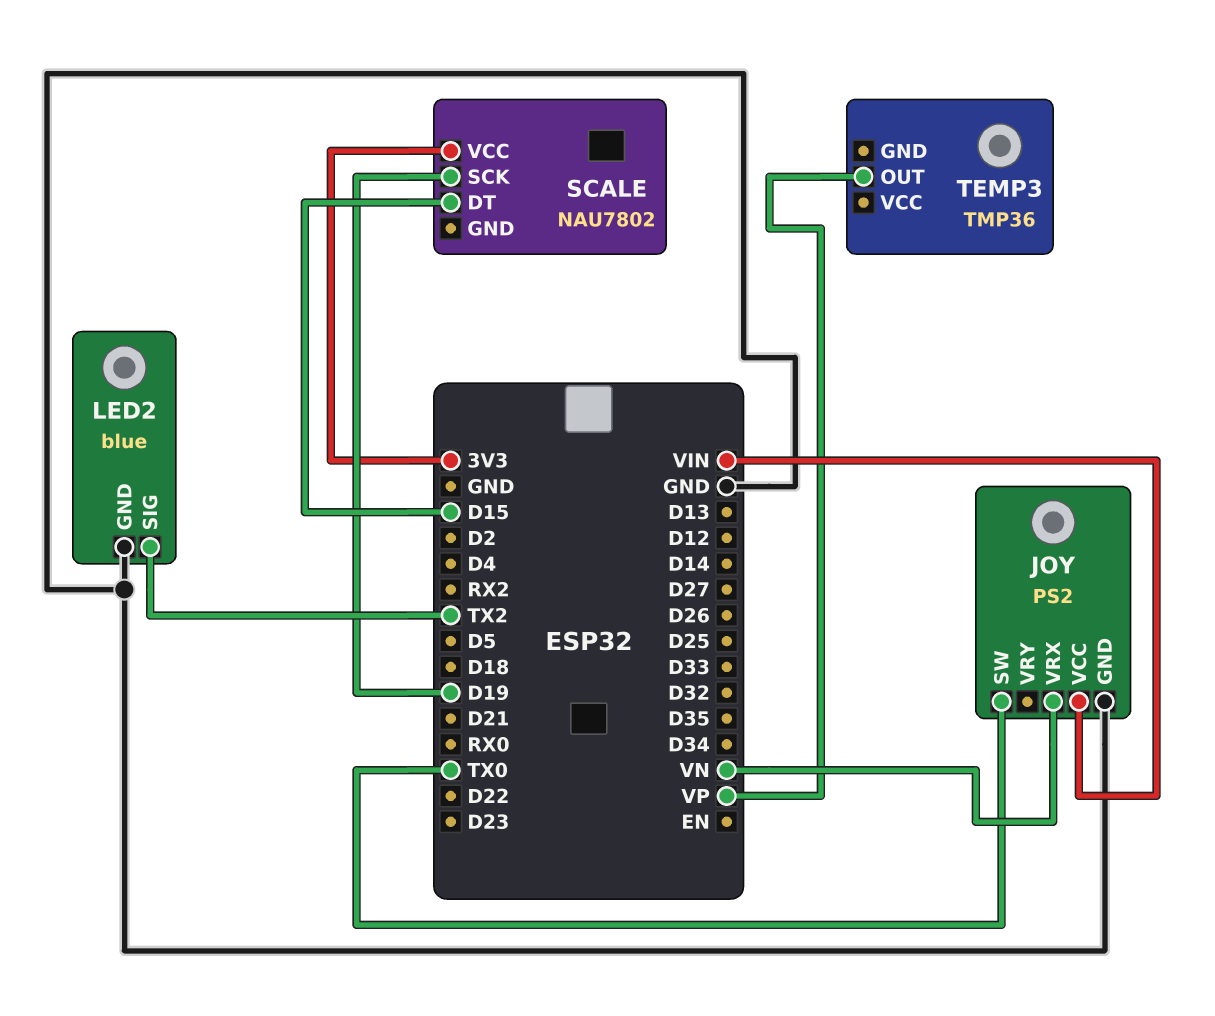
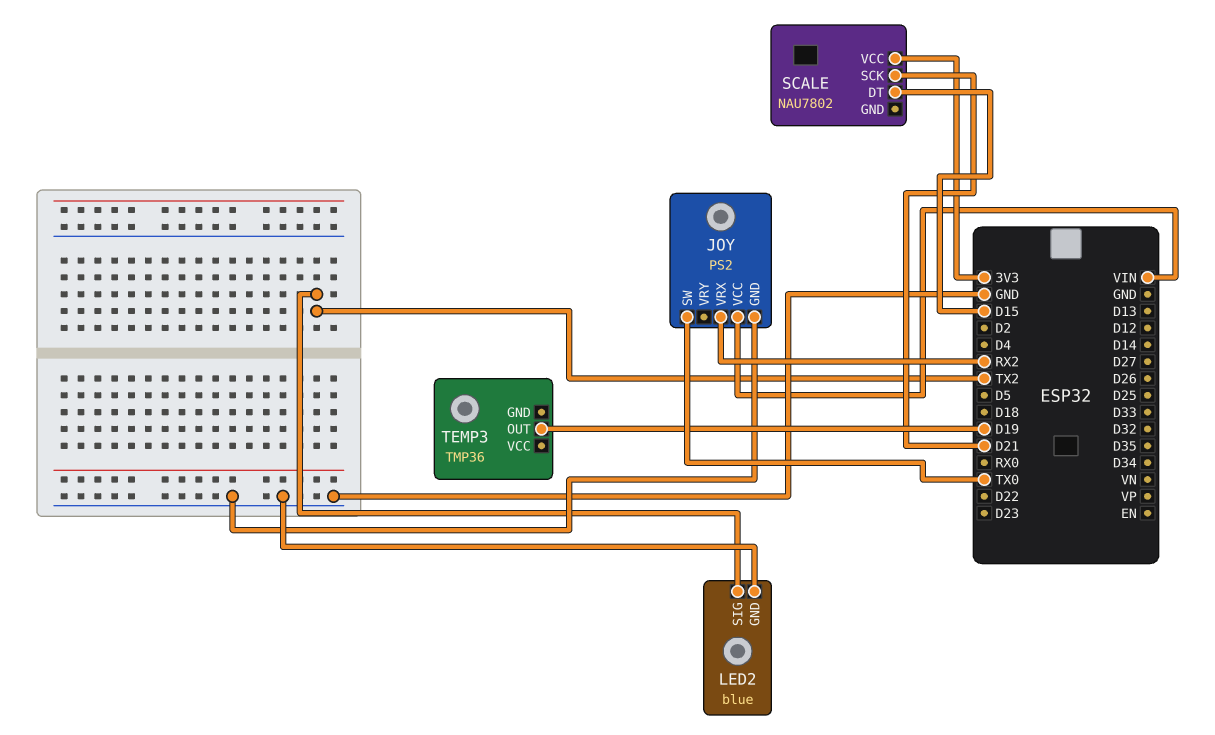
JOY pin VRX: VN -> RX2
SCALE pin SCK: D19 -> D21
TEMP3 pin OUT: VP -> D19

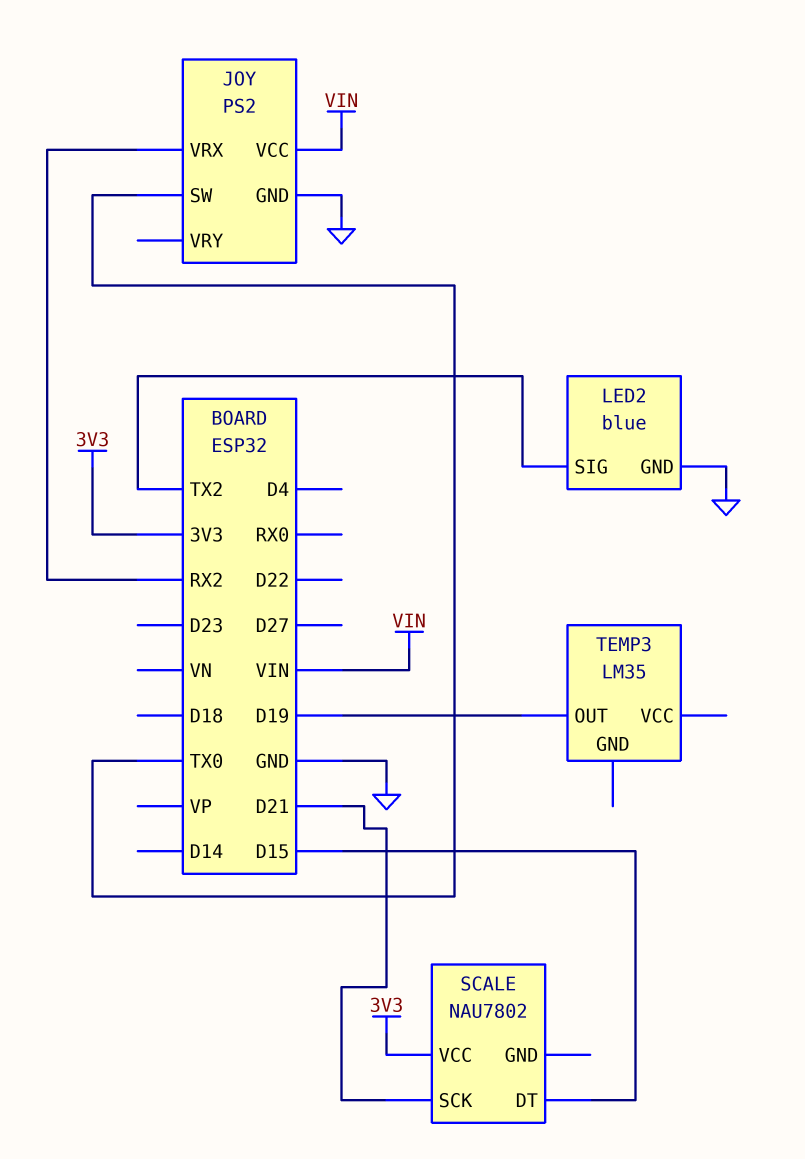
TEMP3: TMP36 -> LM35

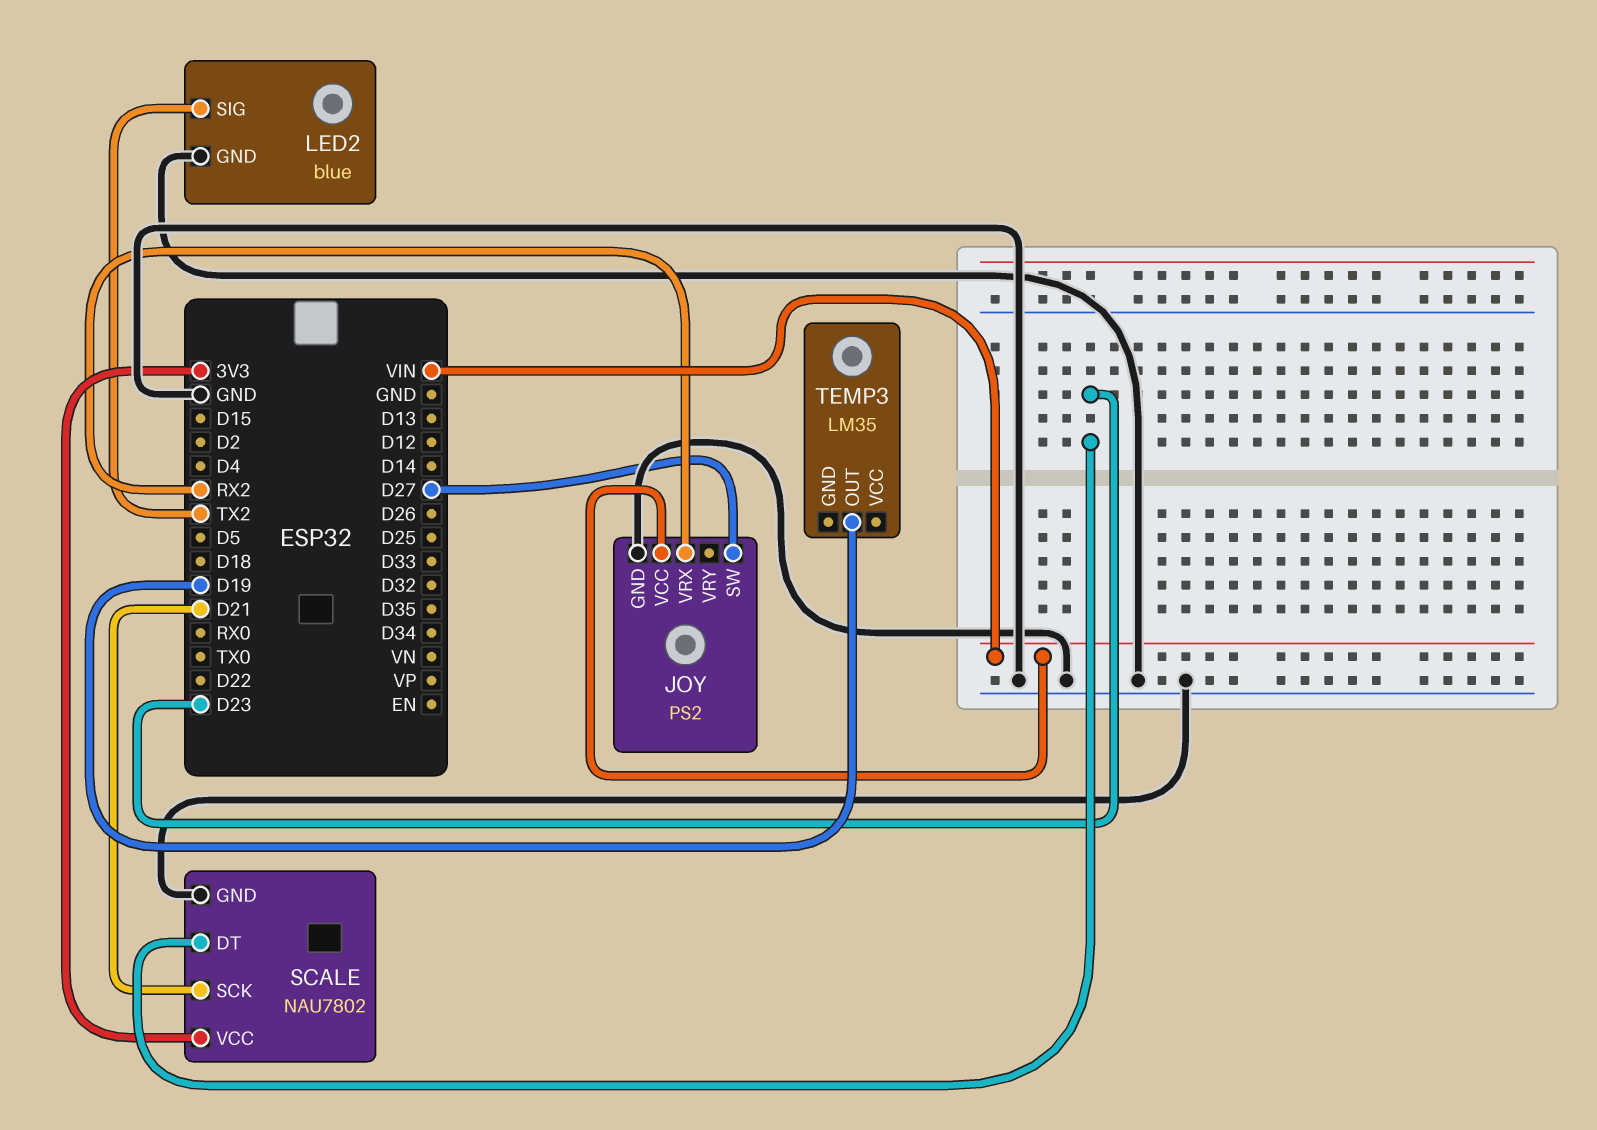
JOY pin SW: TX0 -> D27
SCALE pin DT: D15 -> D23
SCALE pin GND: none -> GND

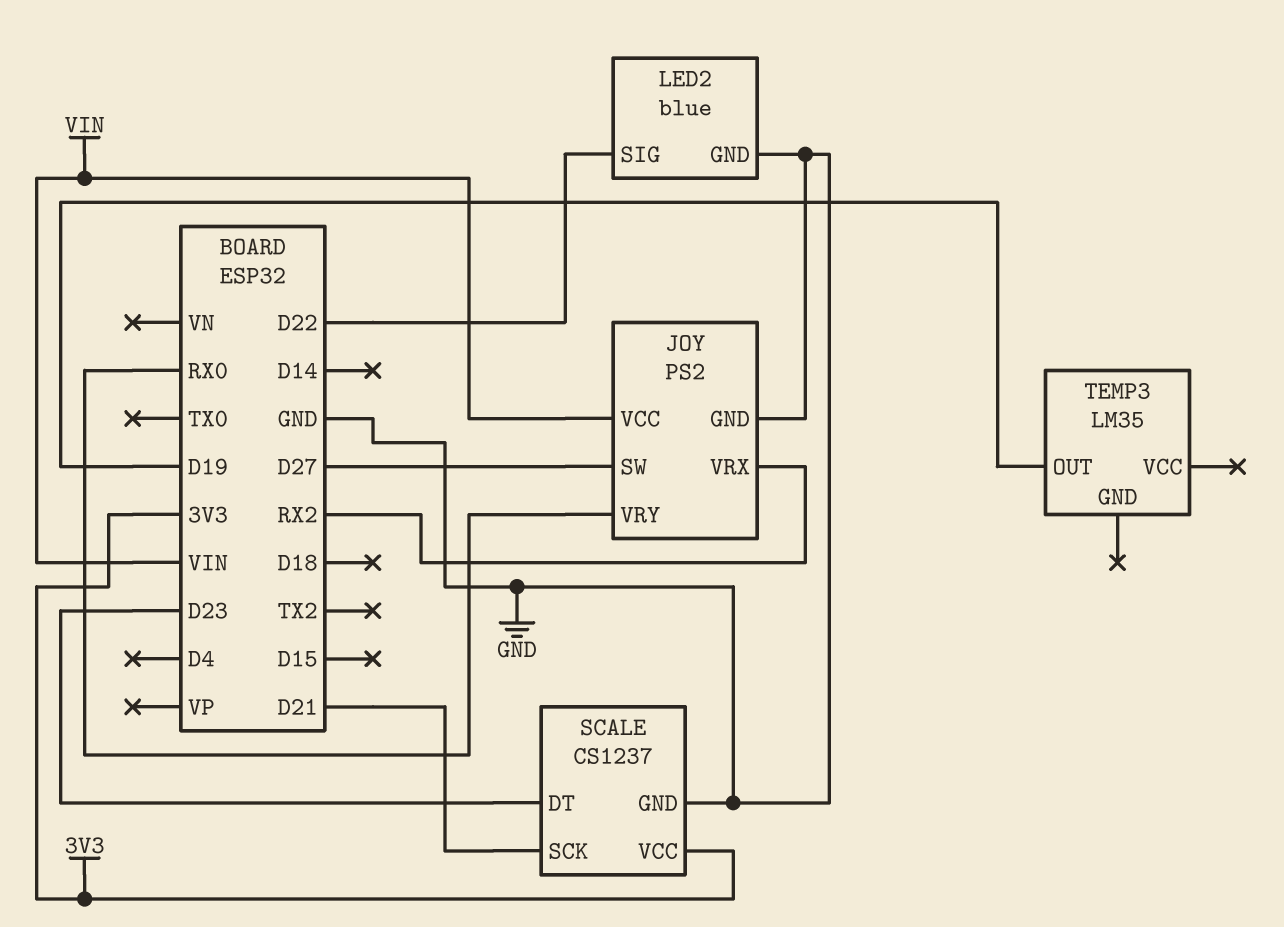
JOY pin VRY: none -> RX0
LED2 pin SIG: TX2 -> D22
SCALE: NAU7802 -> CS1237

